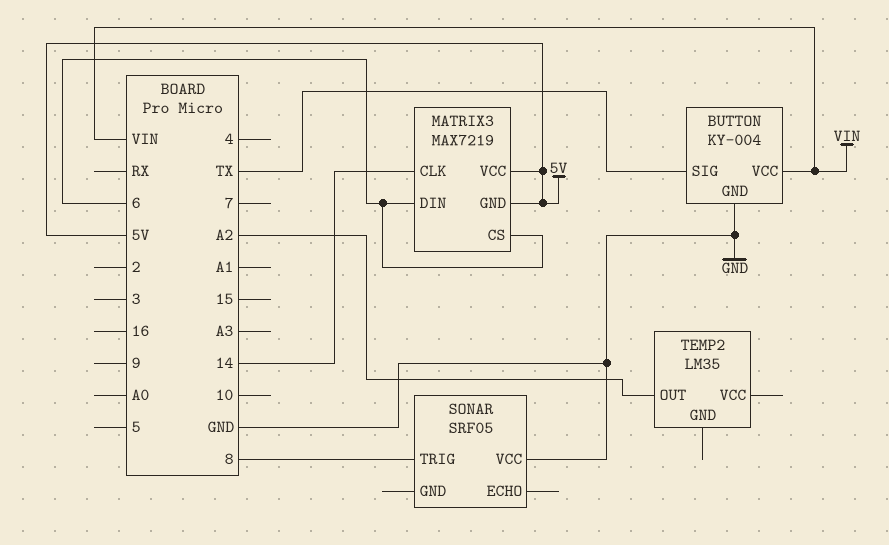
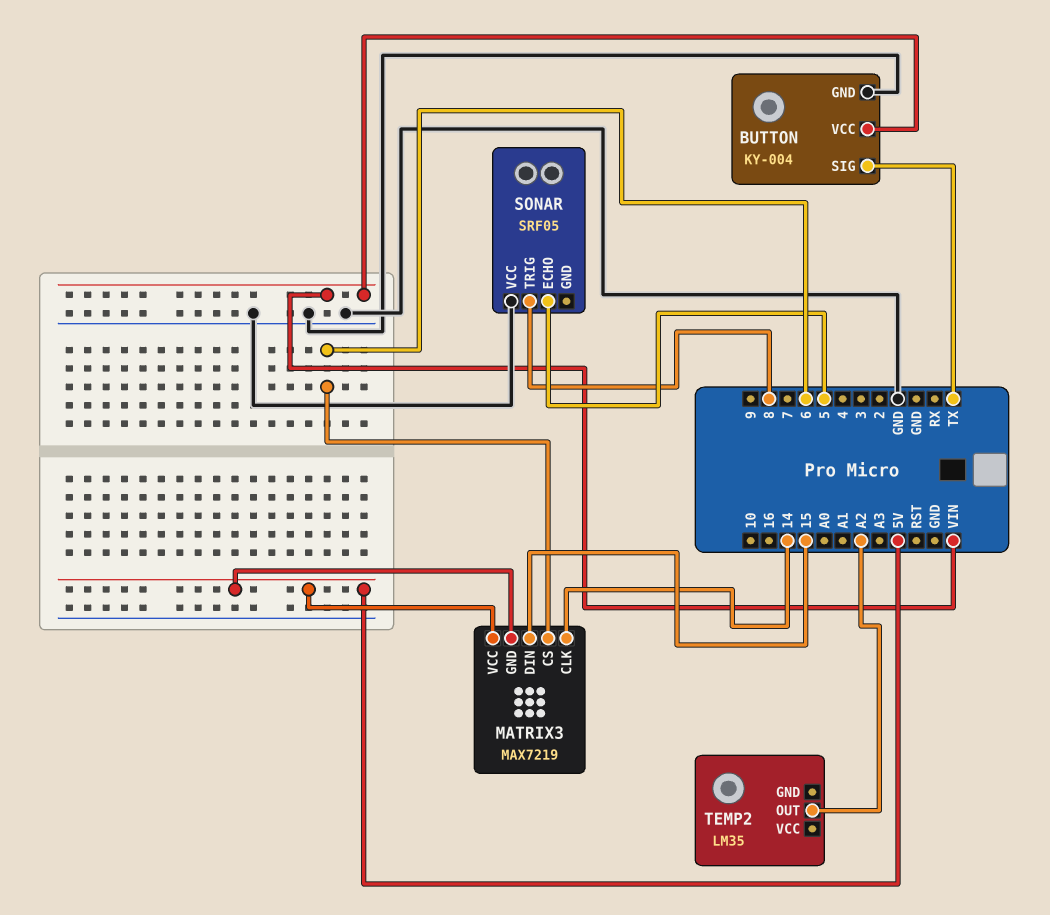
MATRIX3 pin DIN: 6 -> 15
SONAR pin ECHO: none -> 5

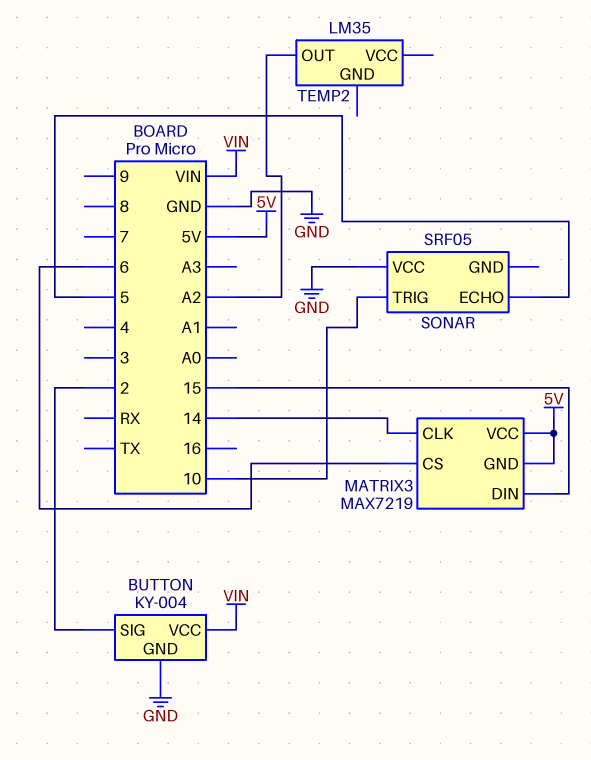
BUTTON pin SIG: TX -> 2
SONAR pin TRIG: 8 -> 10

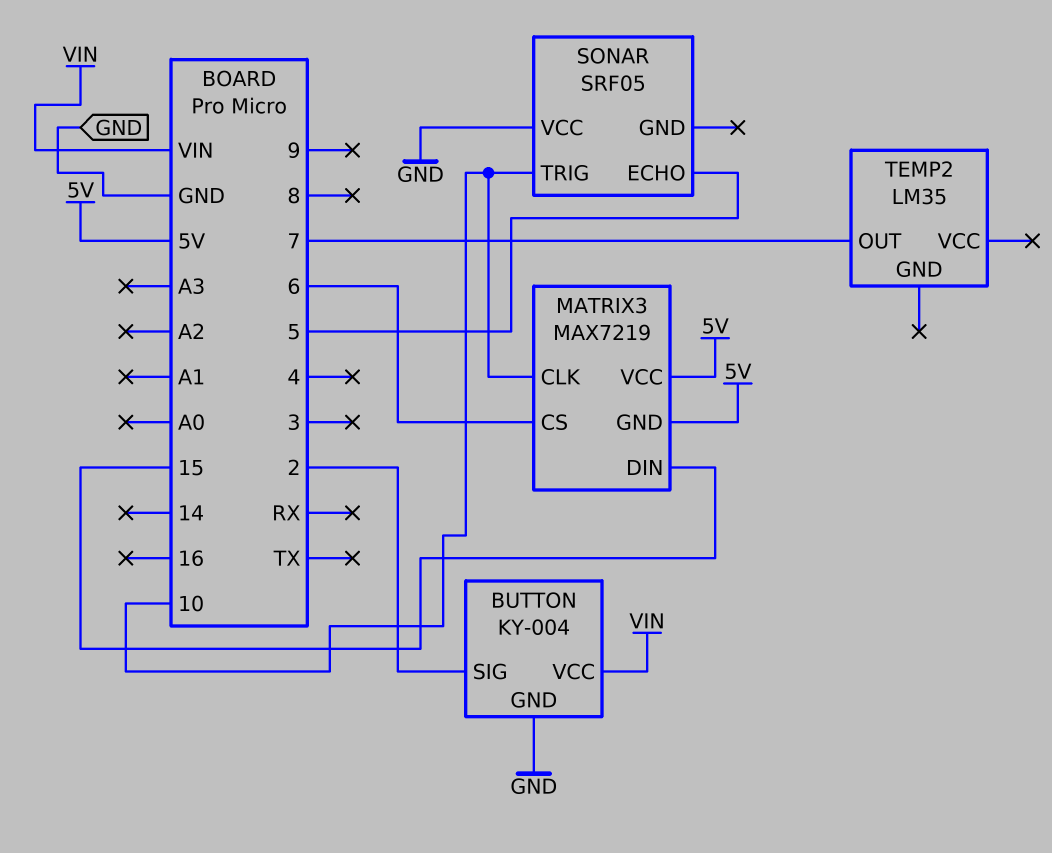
MATRIX3 pin CLK: 14 -> 10
TEMP2 pin OUT: A2 -> 7

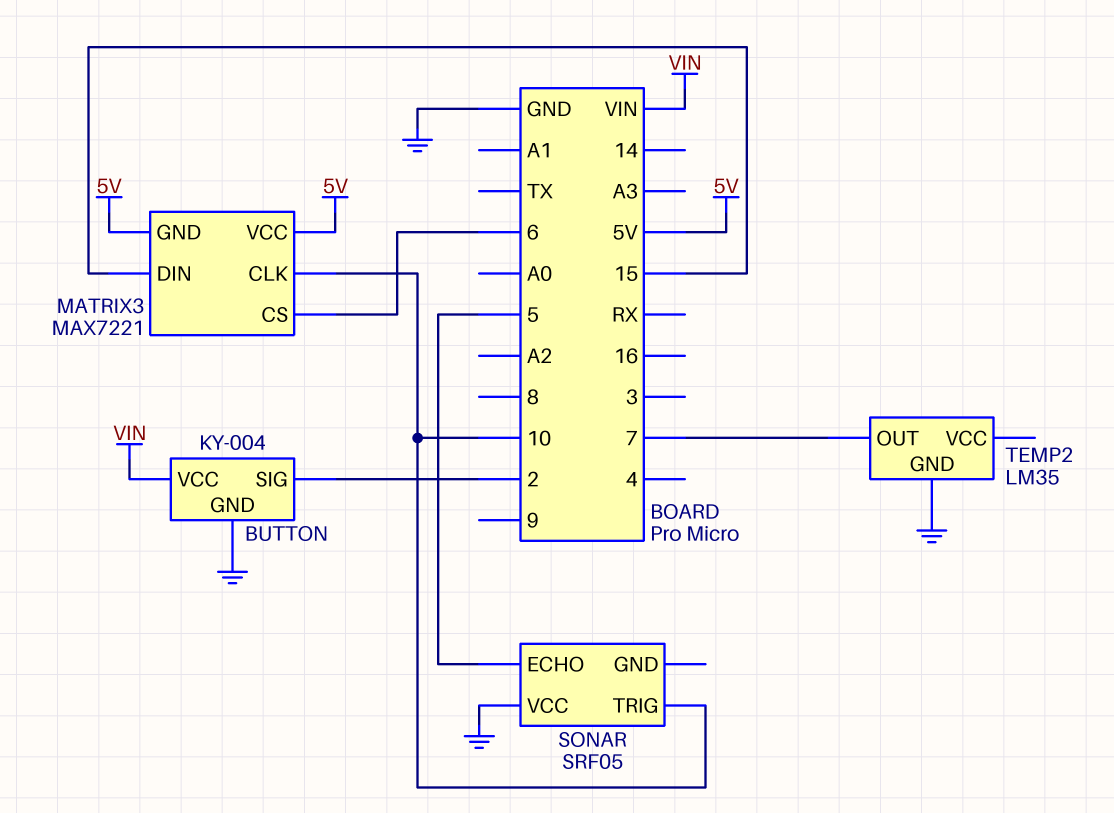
MATRIX3: MAX7219 -> MAX7221
TEMP2 pin GND: none -> GND

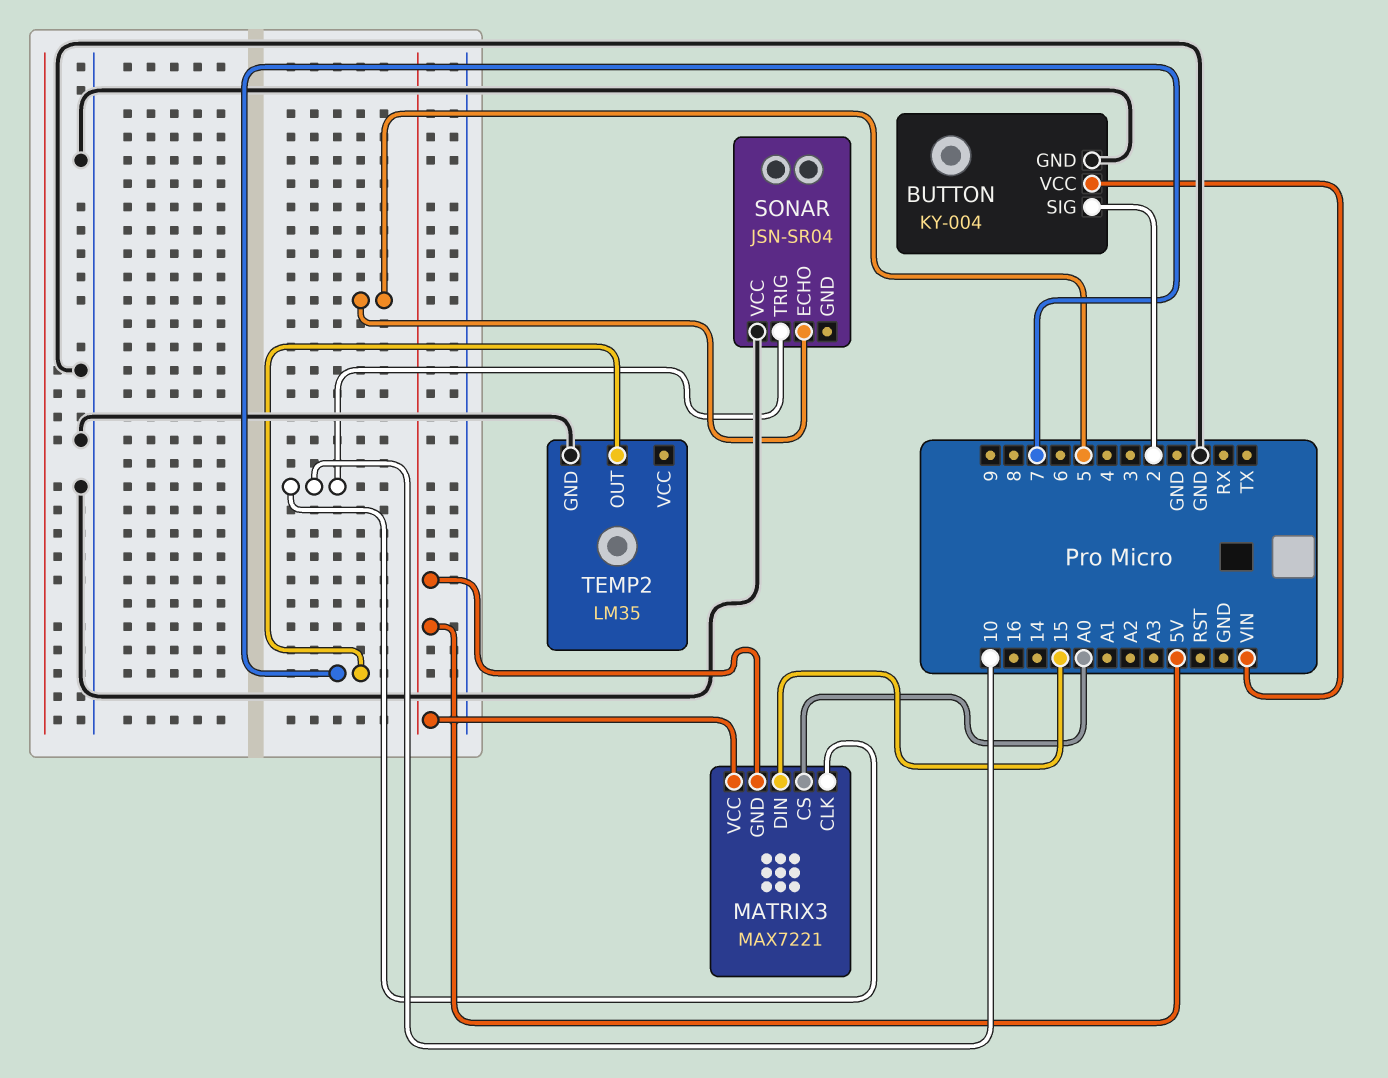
MATRIX3 pin CS: 6 -> A0
SONAR: SRF05 -> JSN-SR04

